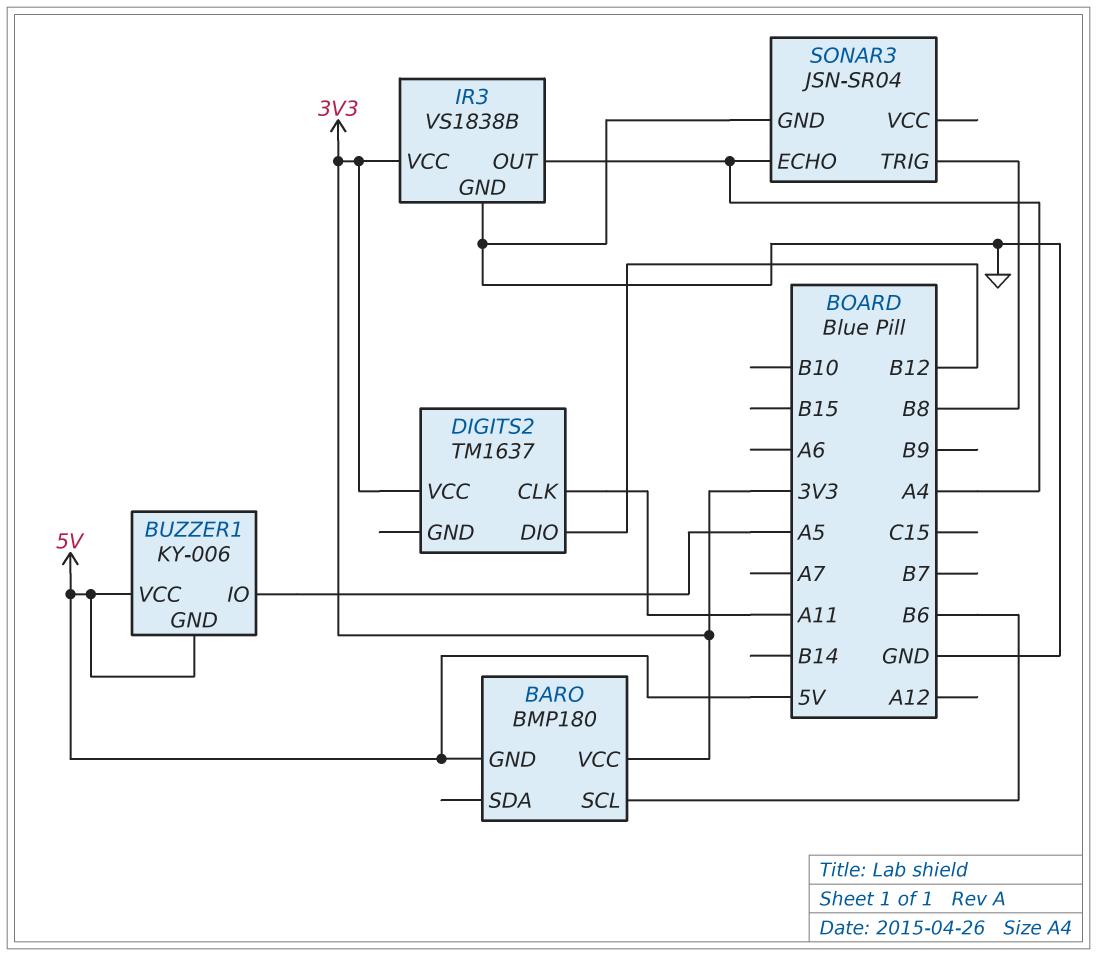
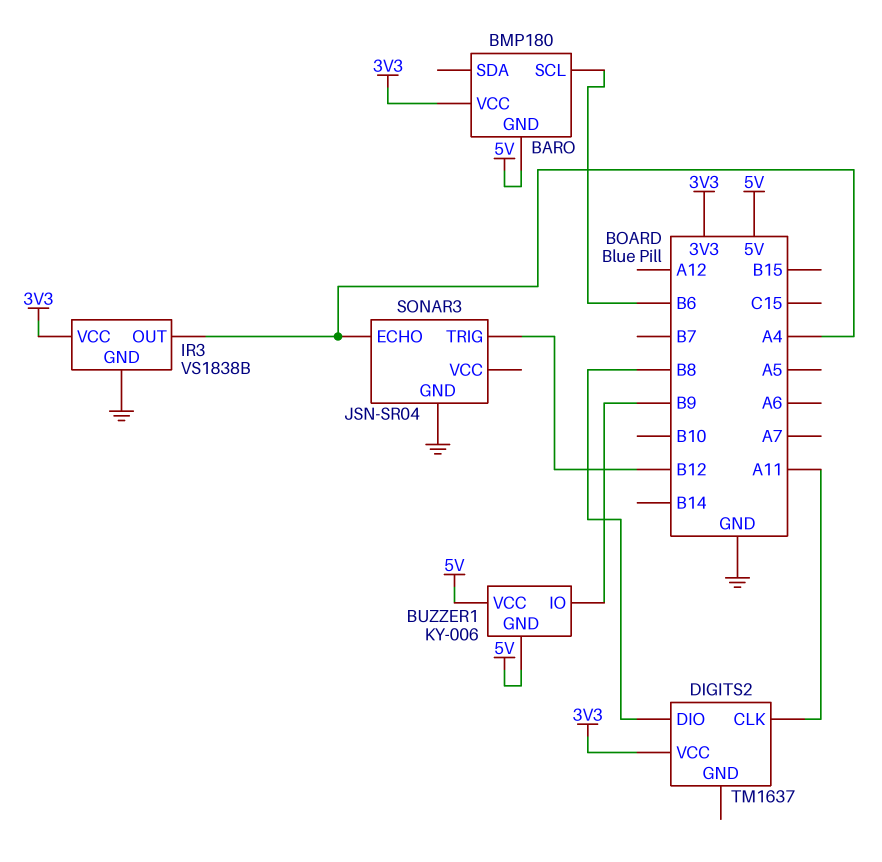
BUZZER1 pin IO: A5 -> B9
DIGITS2 pin DIO: B12 -> B8
SONAR3 pin TRIG: B8 -> B12

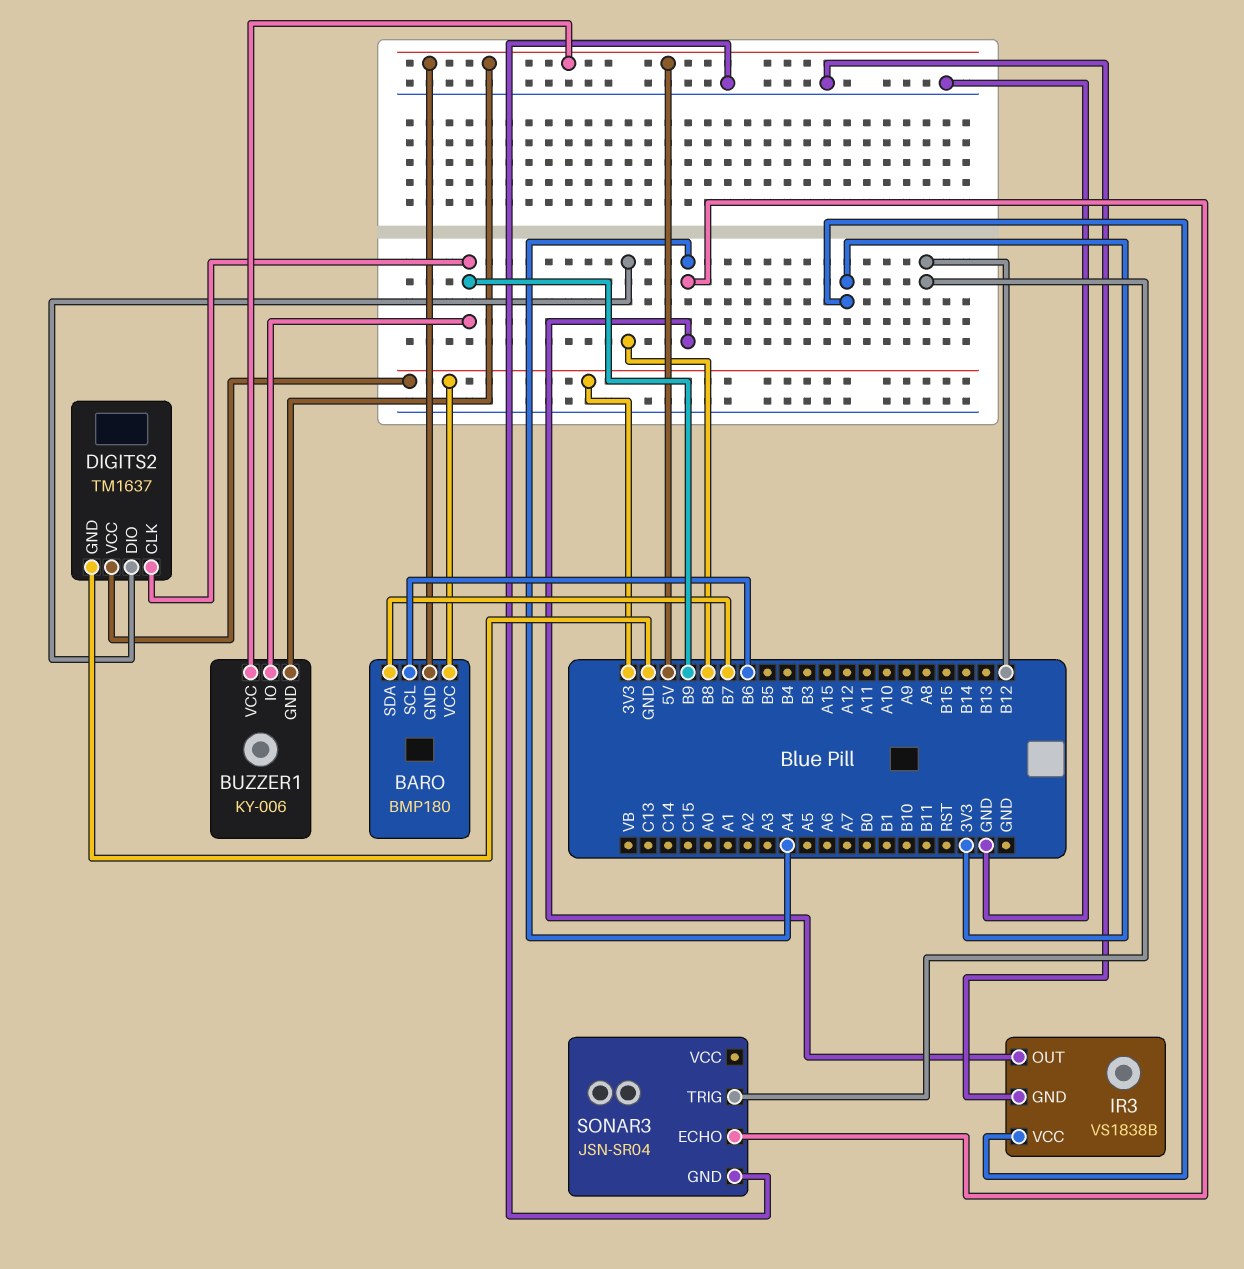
BARO pin SDA: none -> B7
DIGITS2 pin CLK: A11 -> B9
DIGITS2 pin GND: none -> GND

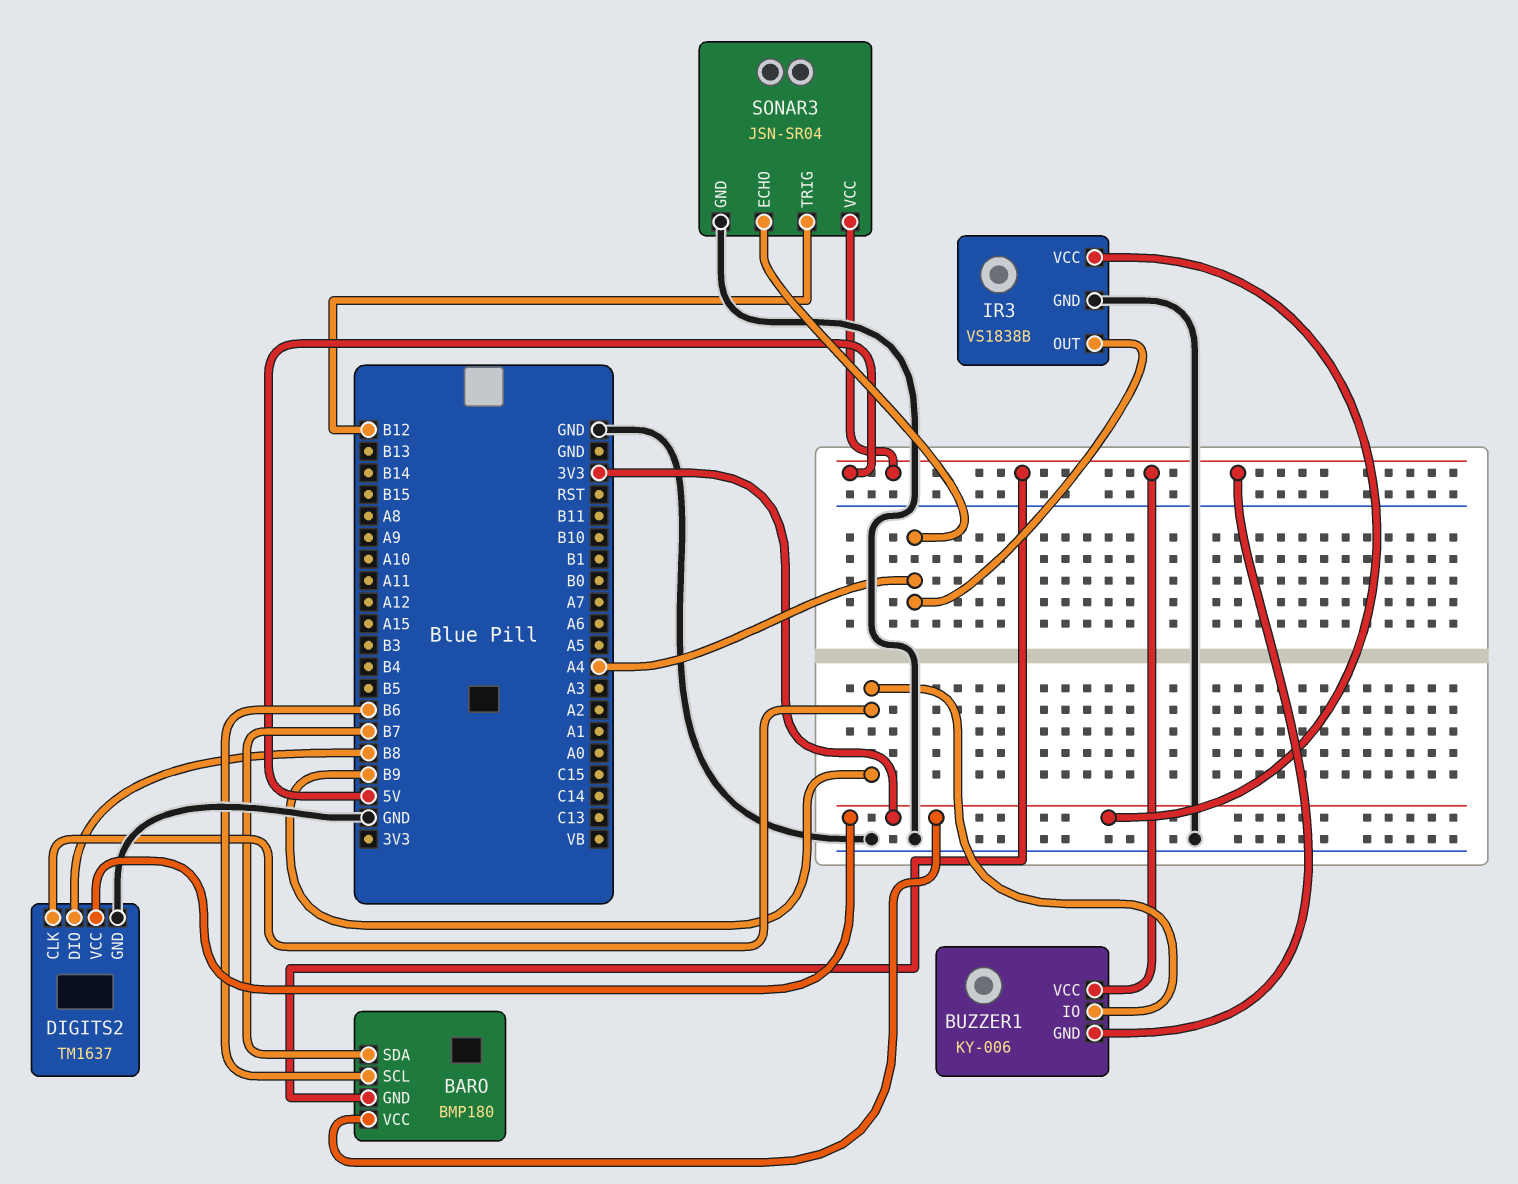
SONAR3 pin VCC: none -> 5V

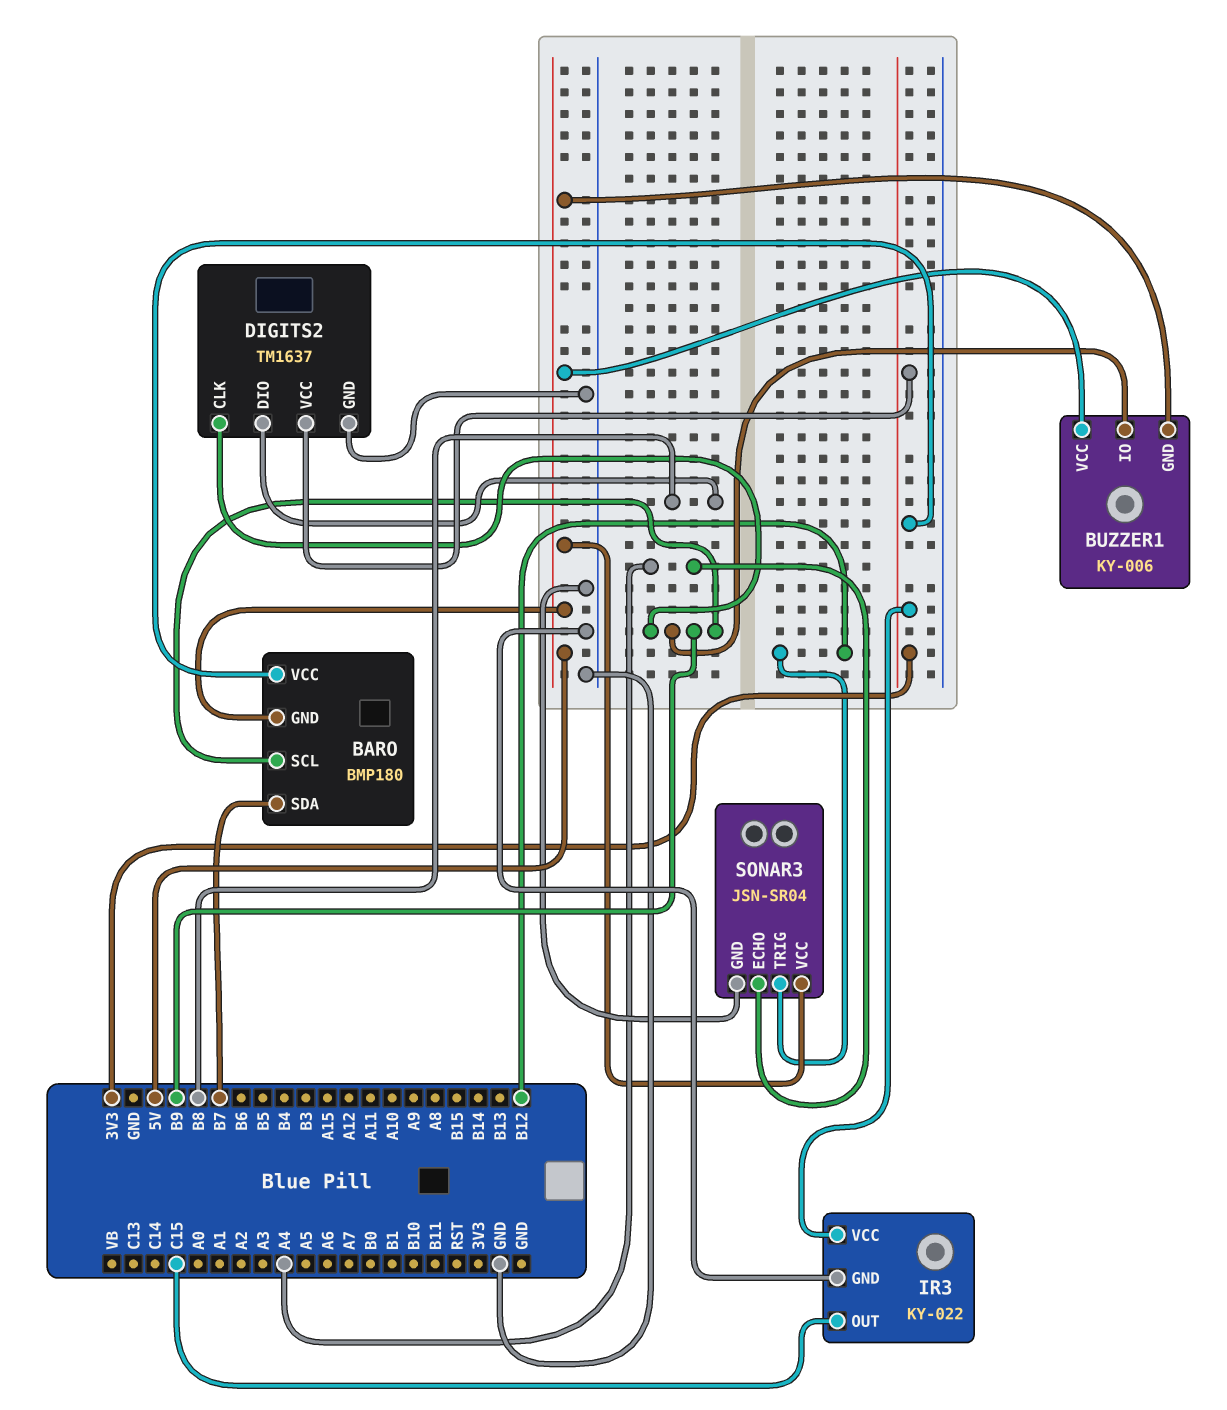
BARO pin SCL: B6 -> B9
IR3: VS1838B -> KY-022
IR3 pin OUT: A4 -> C15

